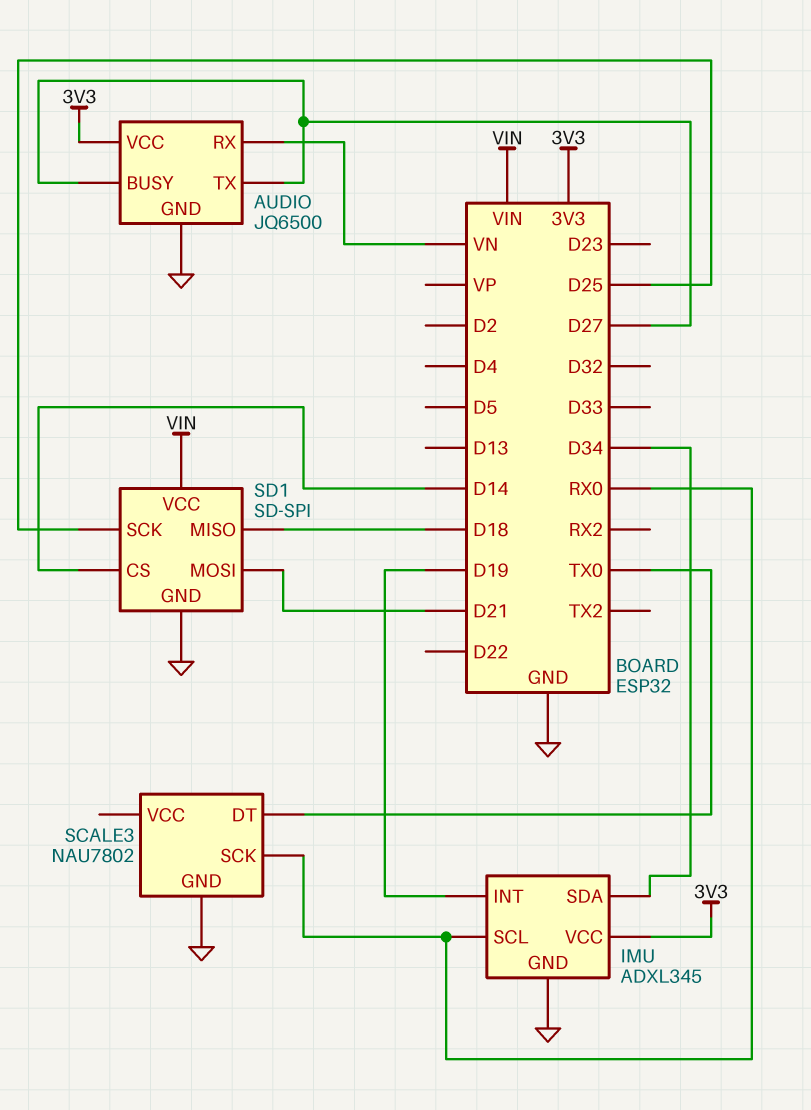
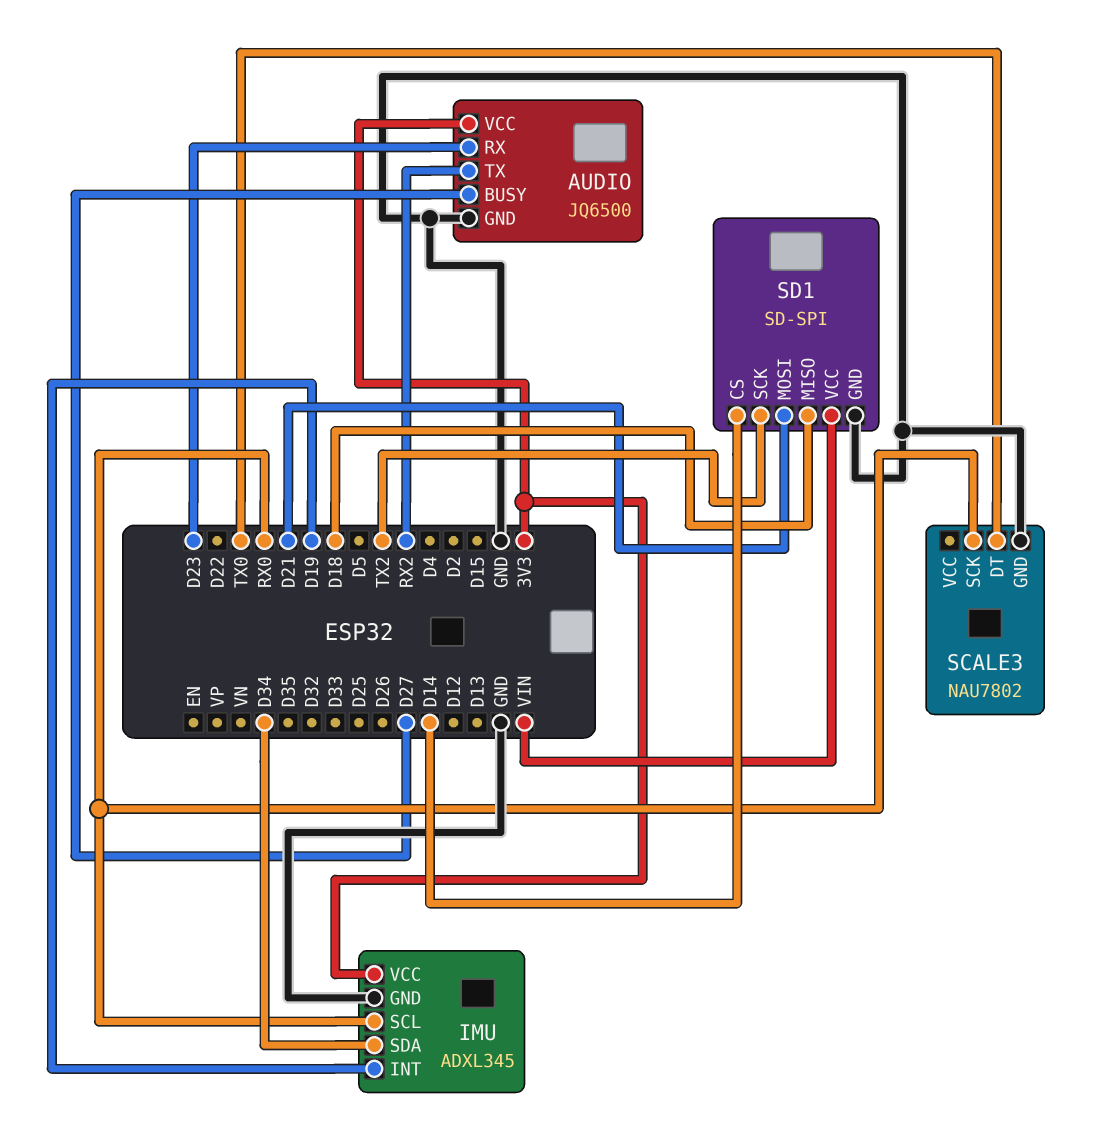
AUDIO pin RX: VN -> D23
AUDIO pin TX: D27 -> RX2
SD1 pin SCK: D25 -> TX2

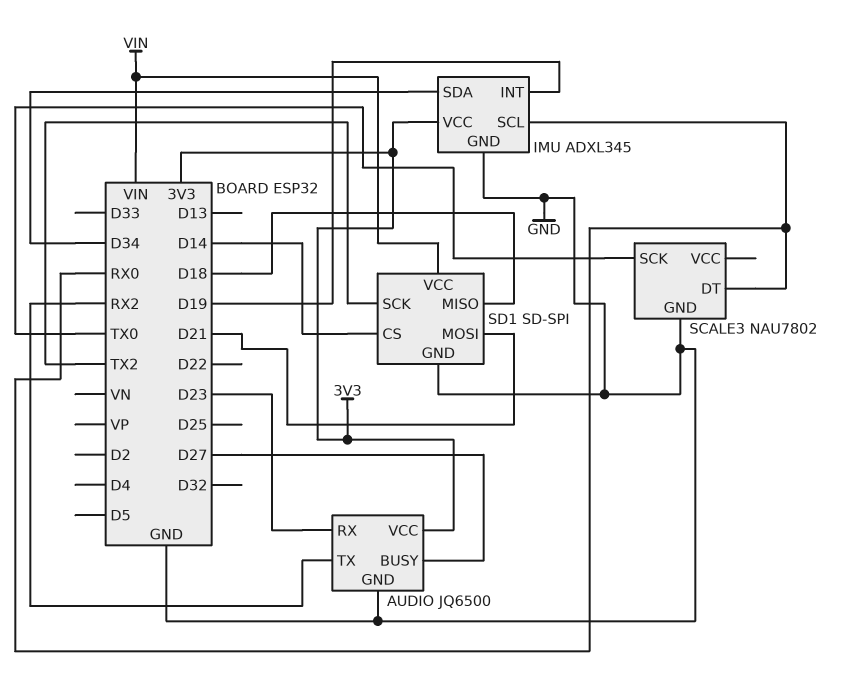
SCALE3 pin DT: TX0 -> RX0
SCALE3 pin SCK: RX0 -> TX0

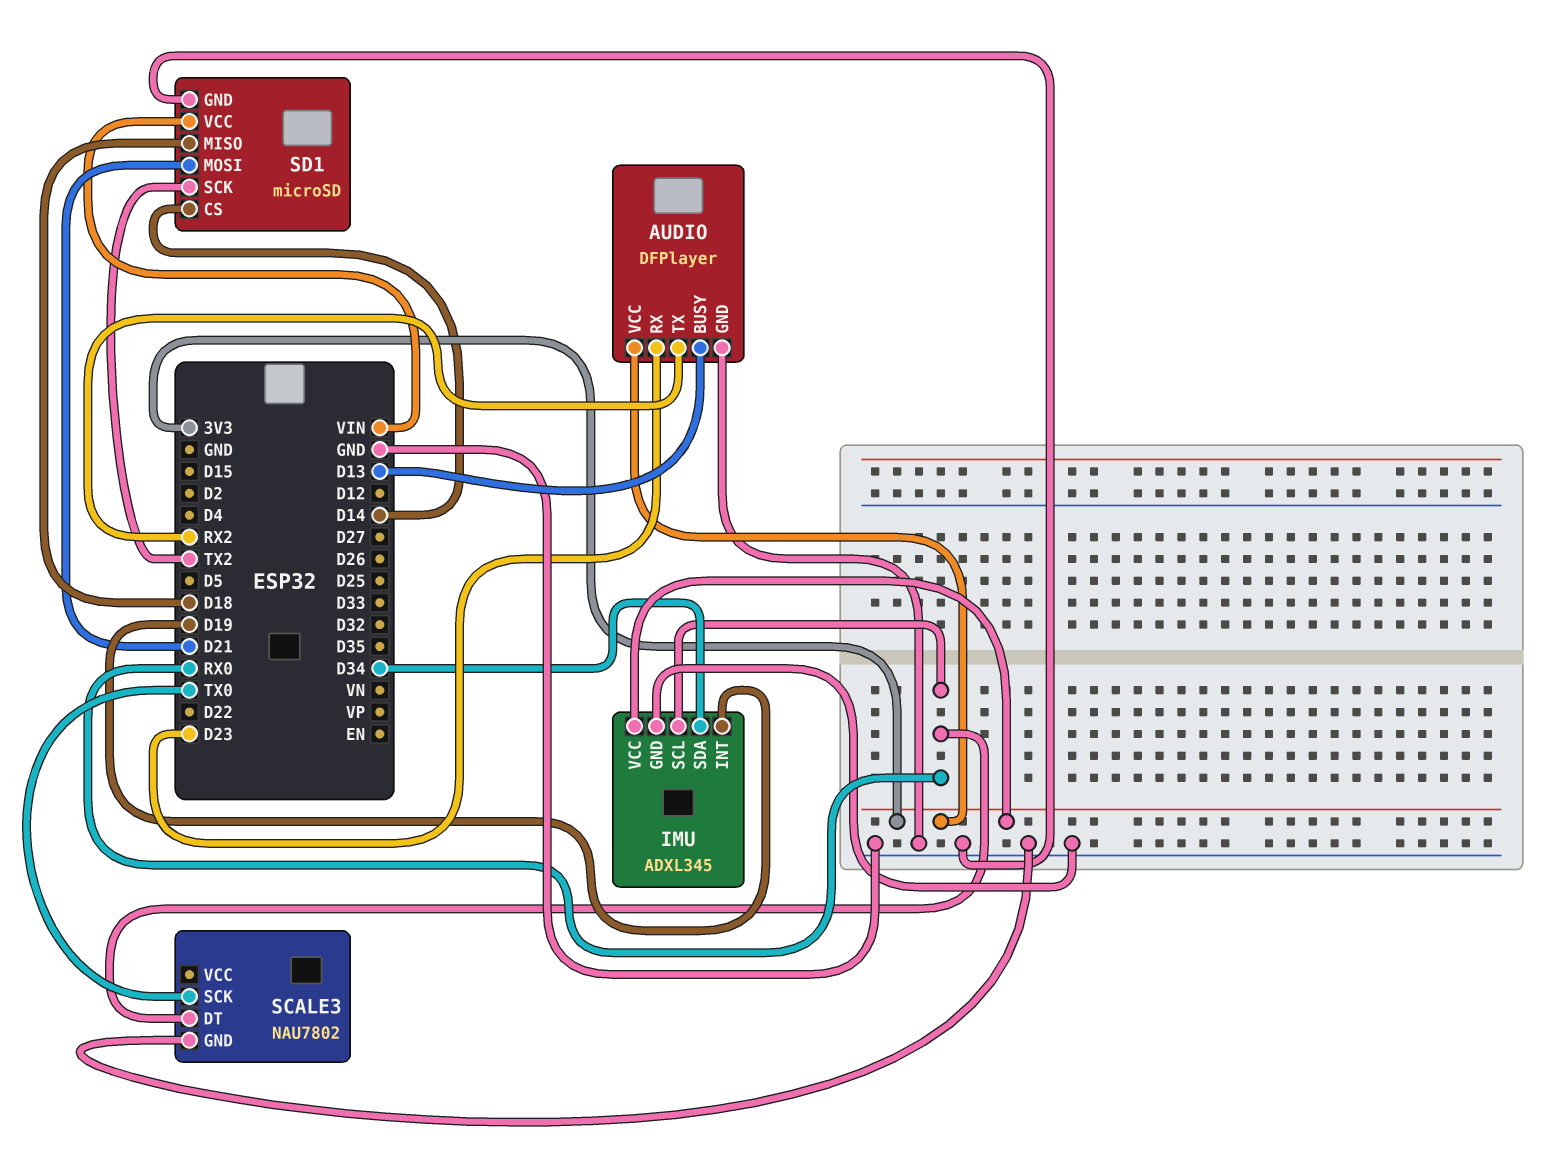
AUDIO: JQ6500 -> DFPlayer
AUDIO pin BUSY: D27 -> D13
SD1: SD-SPI -> microSD

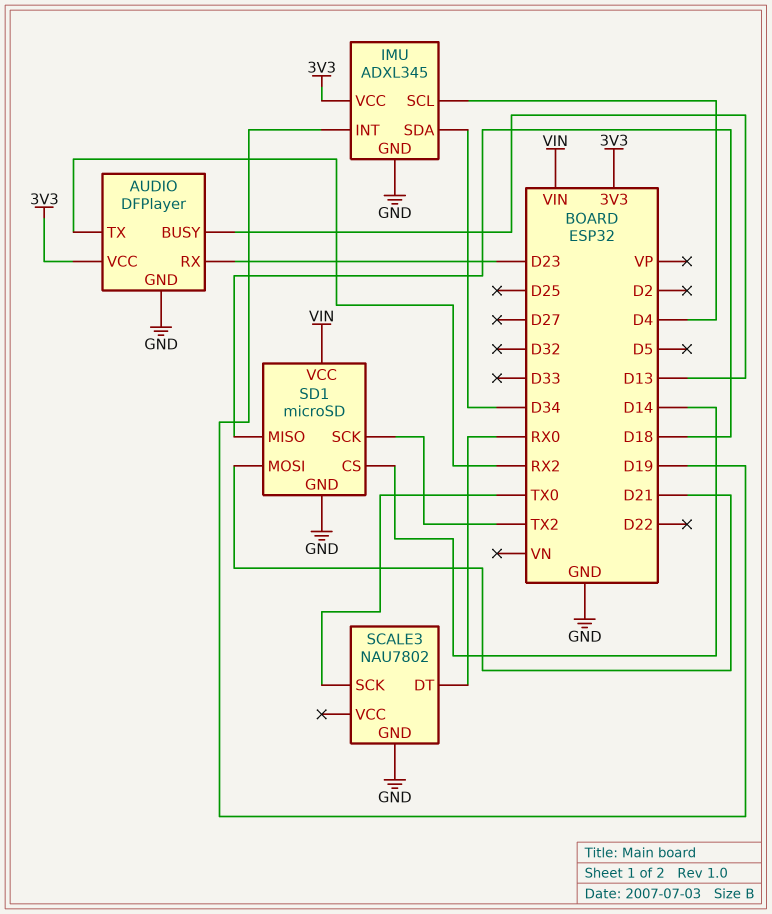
IMU pin SCL: RX0 -> D4

